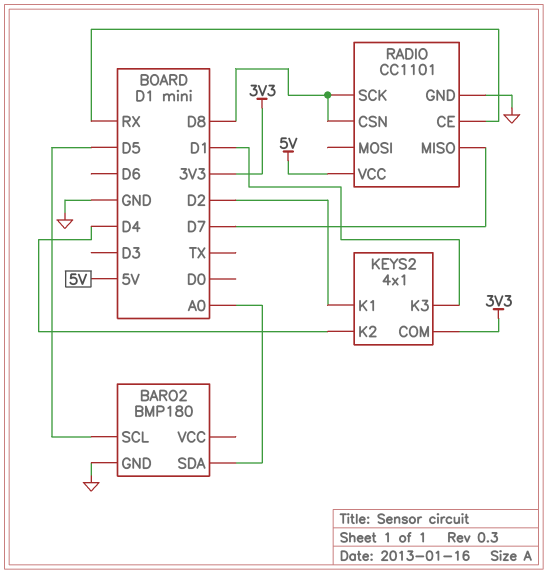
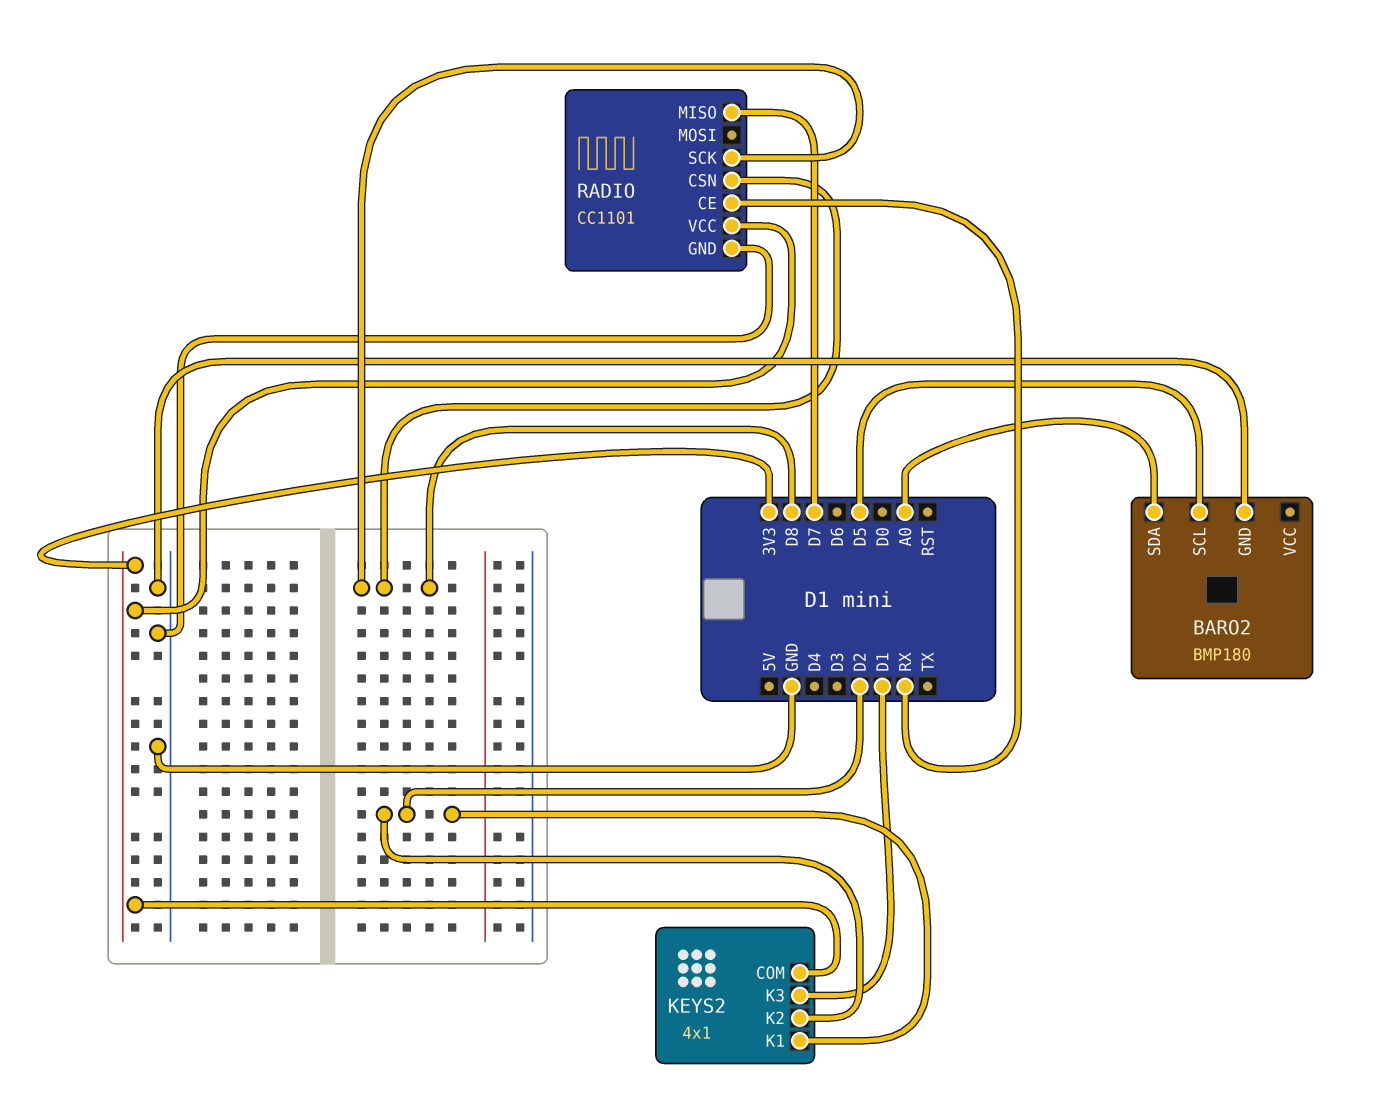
KEYS2 pin K2: D4 -> D2
RADIO pin VCC: 5V -> 3V3

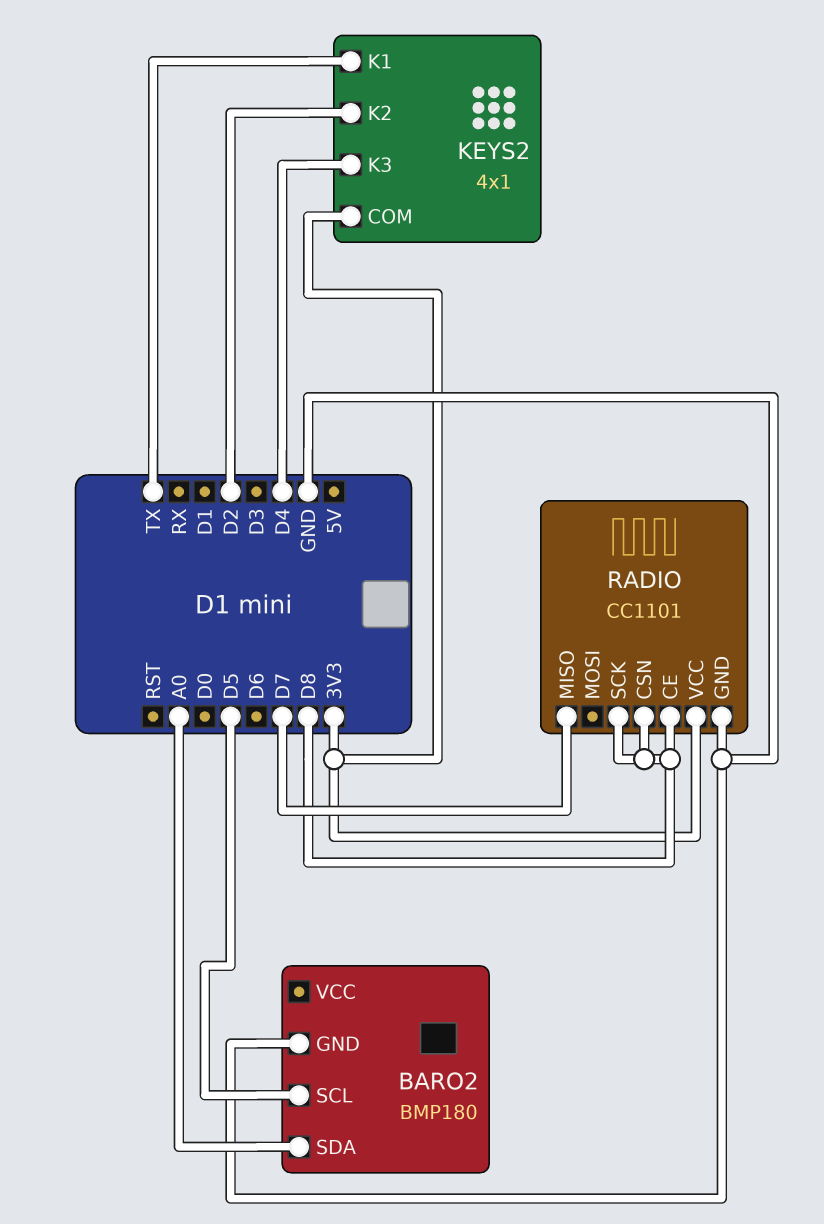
KEYS2 pin K1: D2 -> TX
KEYS2 pin K3: D1 -> D4
RADIO pin CE: RX -> D8

